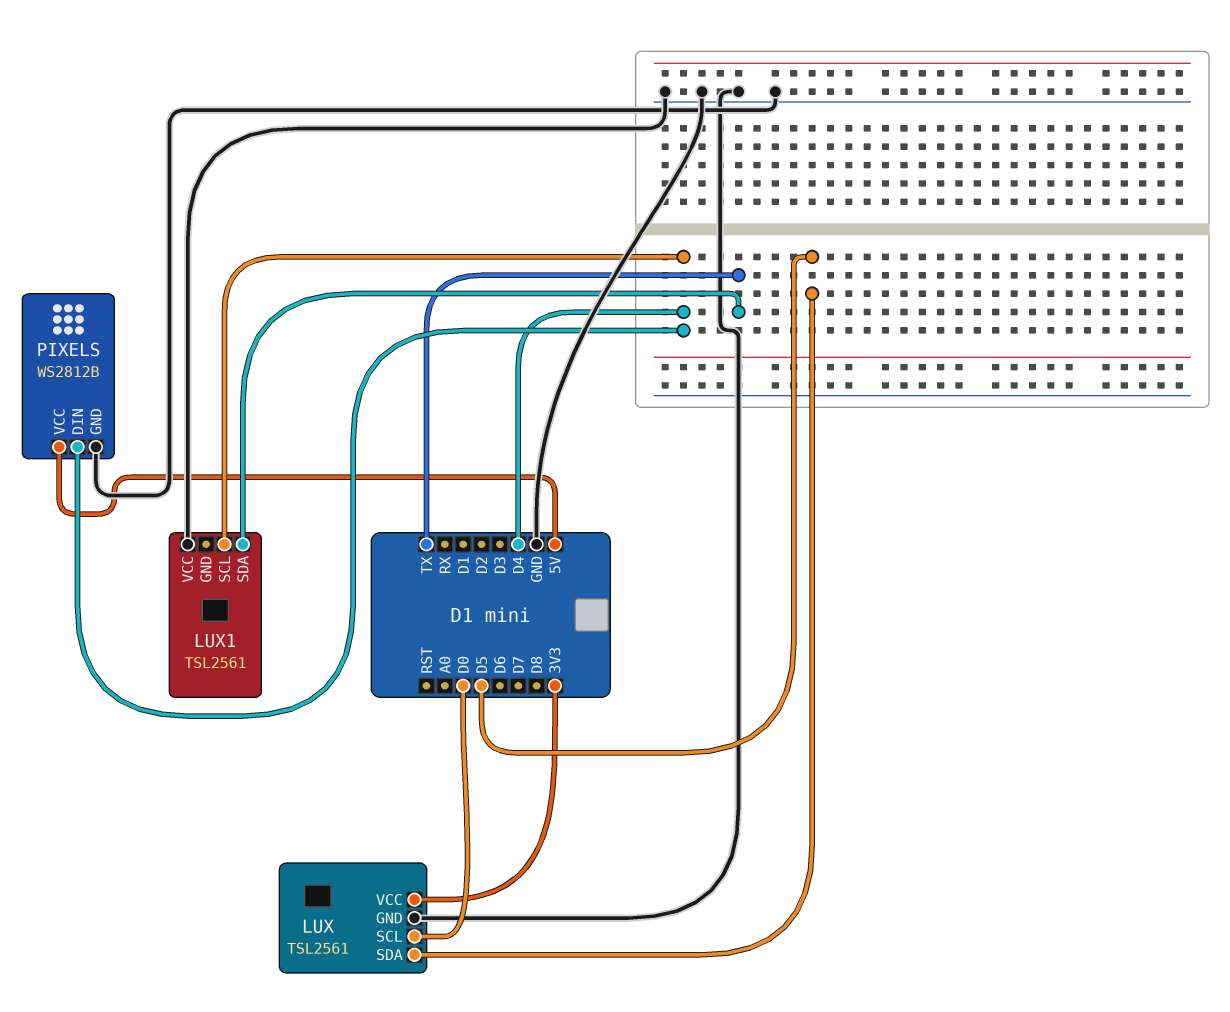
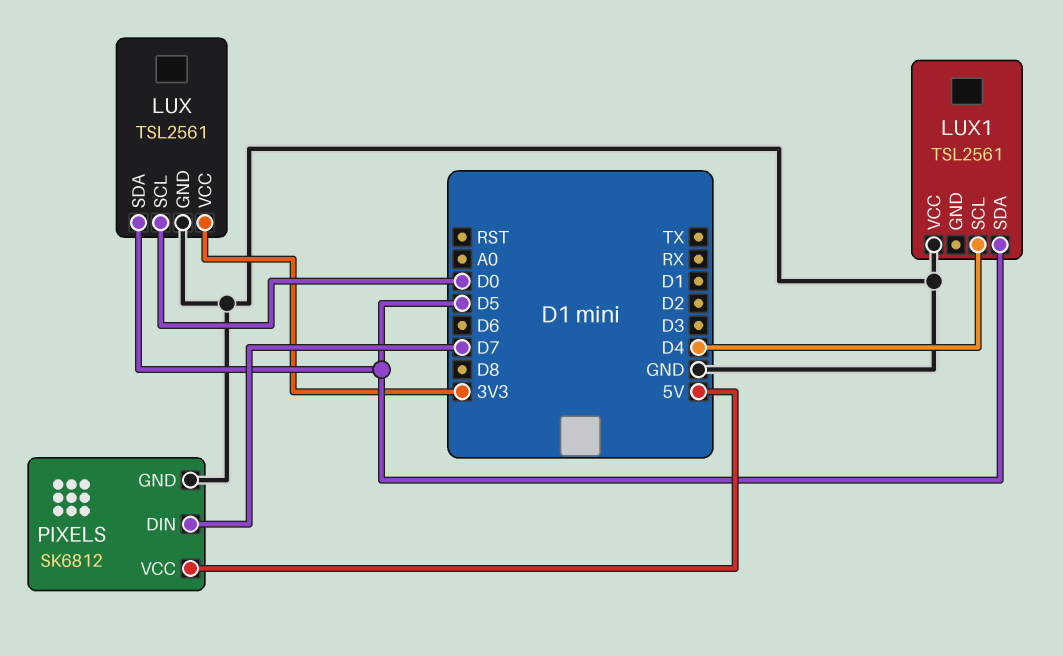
LUX1 pin SDA: TX -> D5
PIXELS: WS2812B -> SK6812
PIXELS pin DIN: D4 -> D7

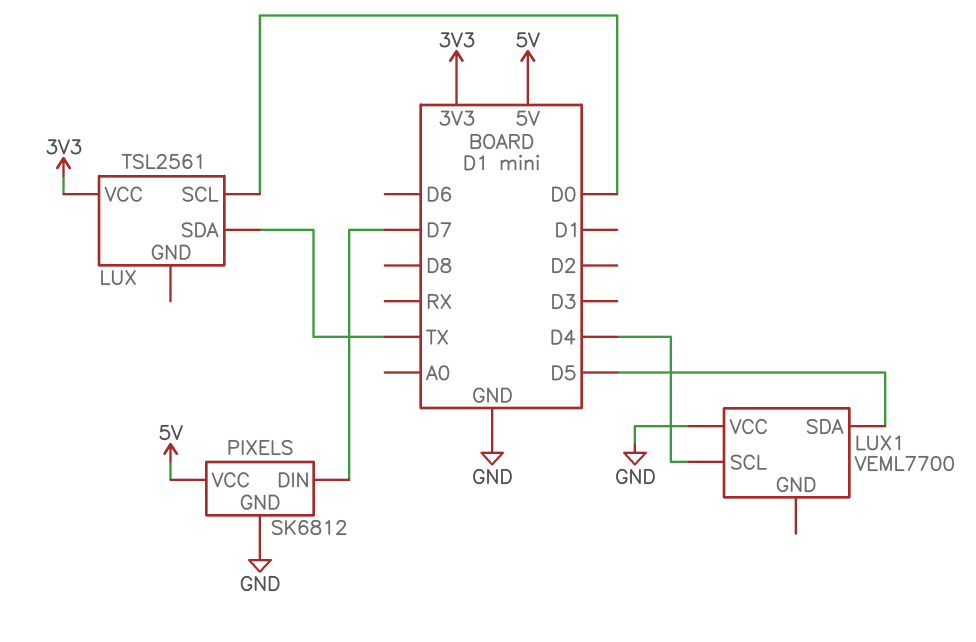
LUX pin GND: GND -> none
LUX pin SDA: D5 -> TX
LUX1: TSL2561 -> VEML7700

